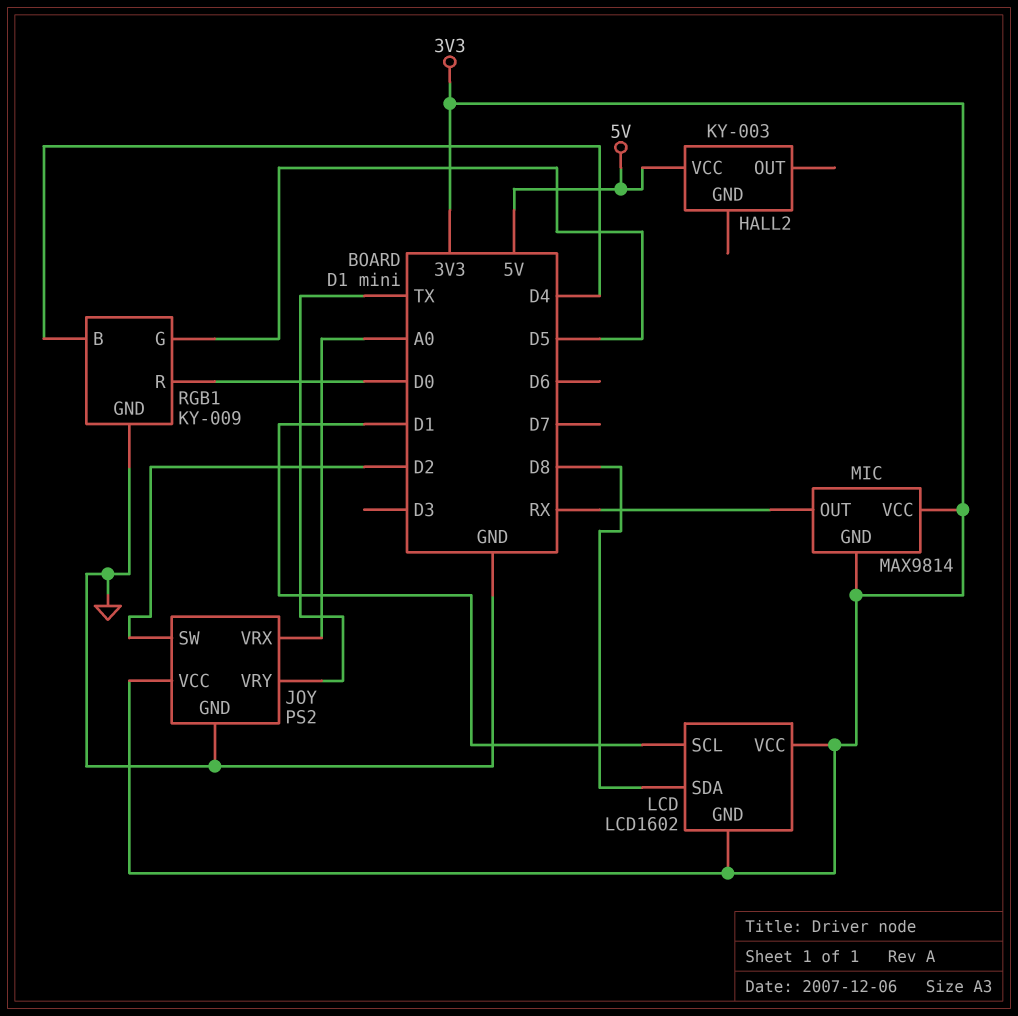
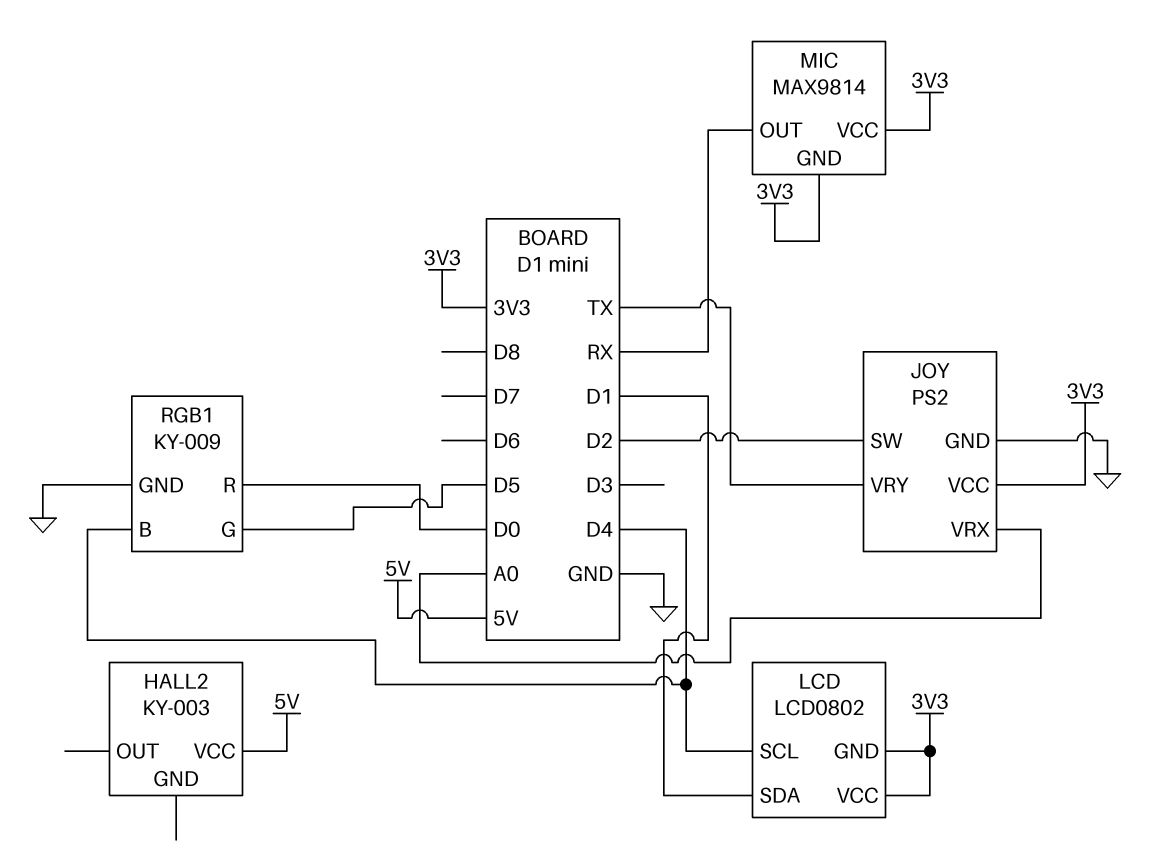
LCD: LCD1602 -> LCD0802
LCD pin SCL: D1 -> D4
LCD pin SDA: D8 -> D1

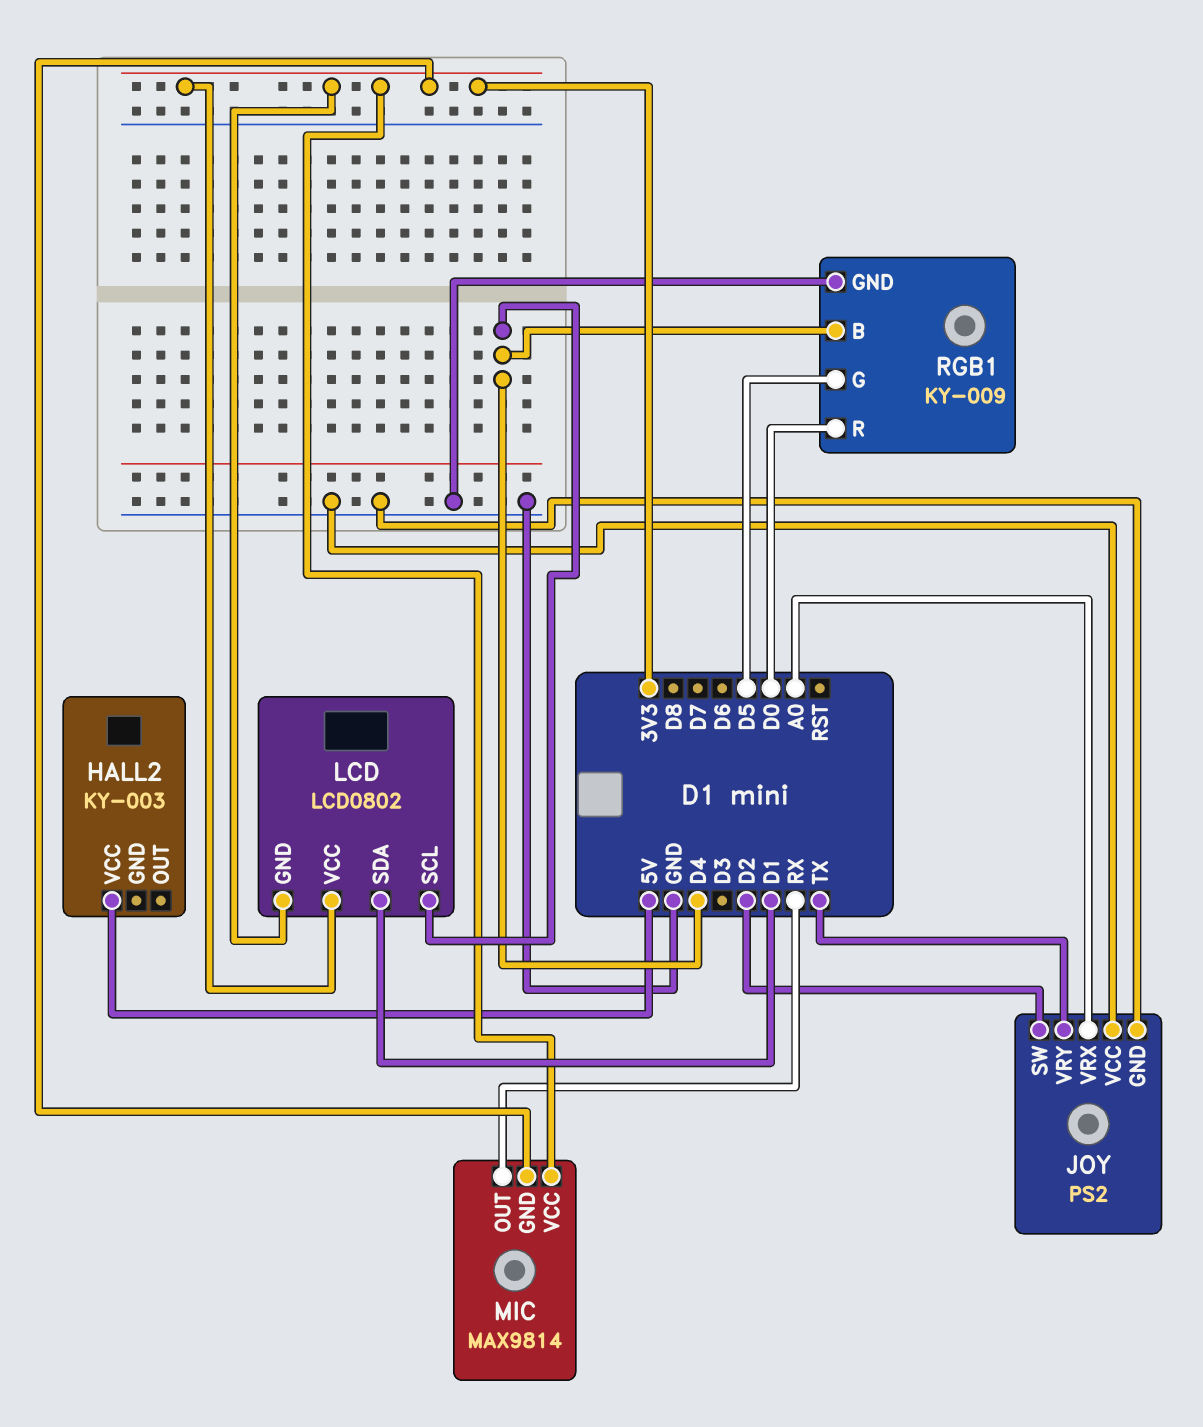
JOY pin VCC: 3V3 -> GND

